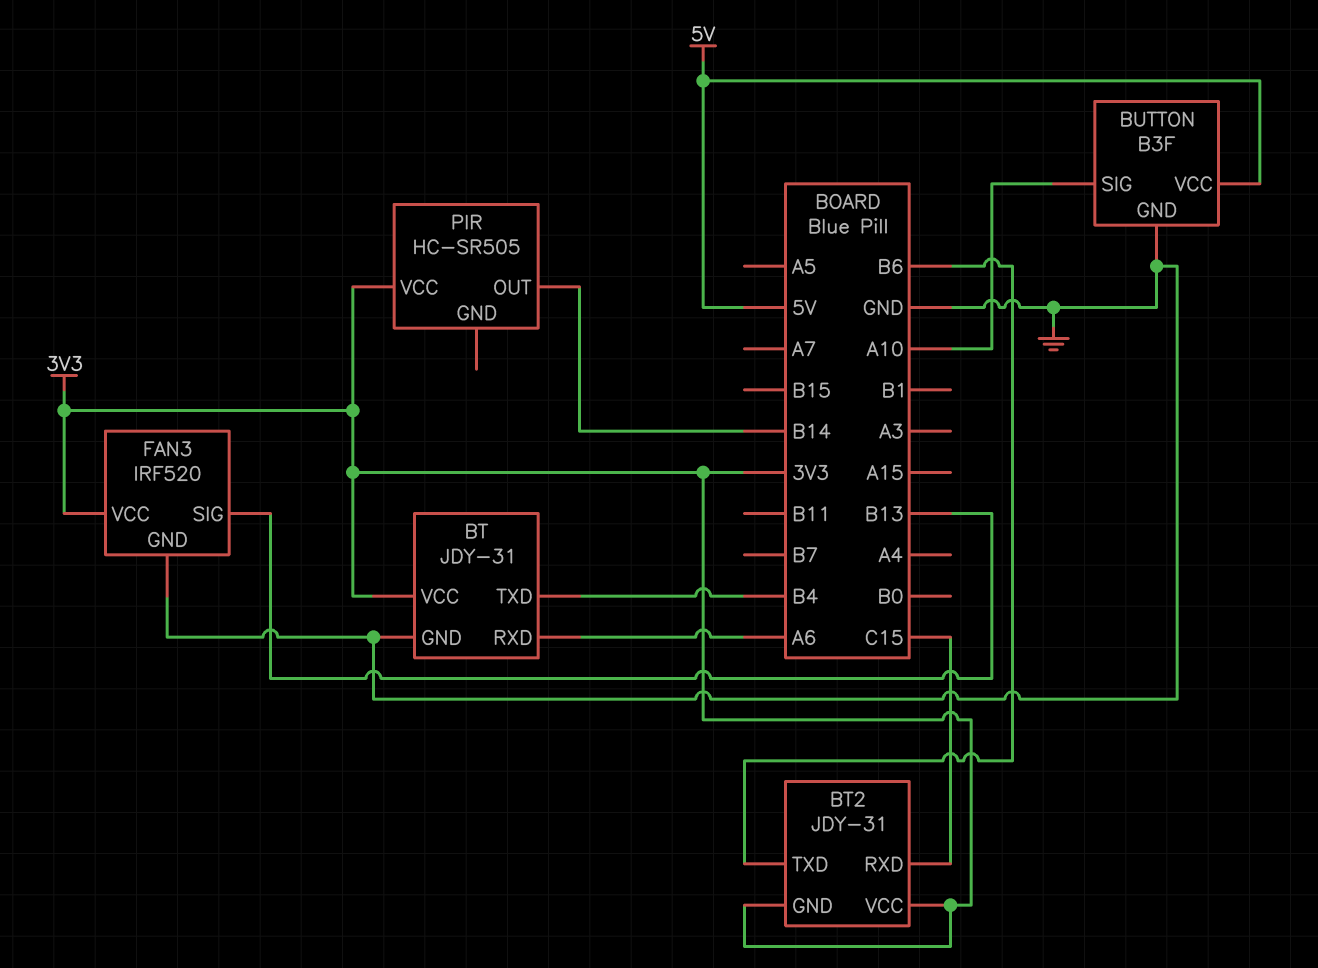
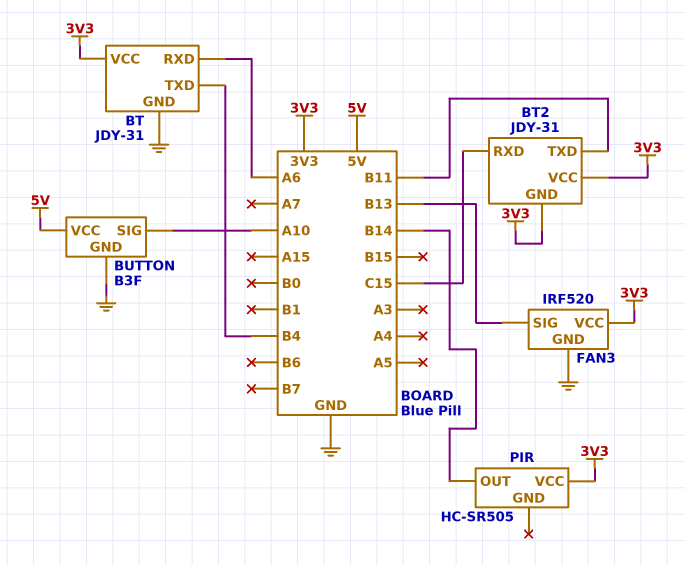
BT2 pin TXD: B6 -> B11

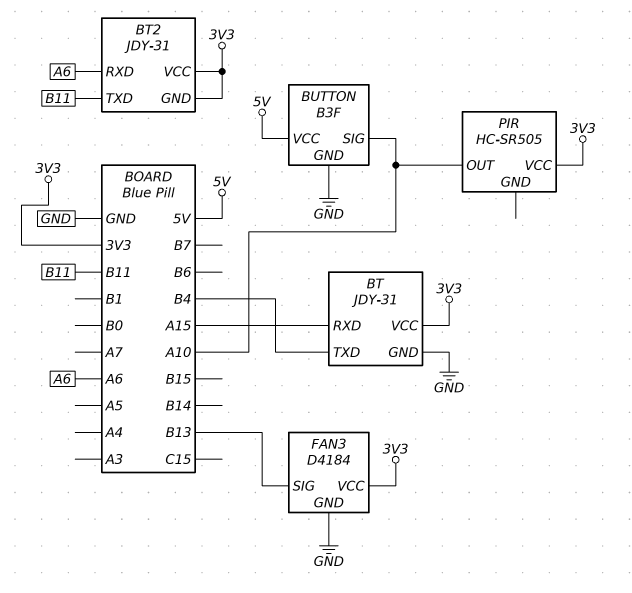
BT pin RXD: A6 -> A15
BT2 pin RXD: C15 -> A6
FAN3: IRF520 -> D4184
PIR pin OUT: B14 -> A10

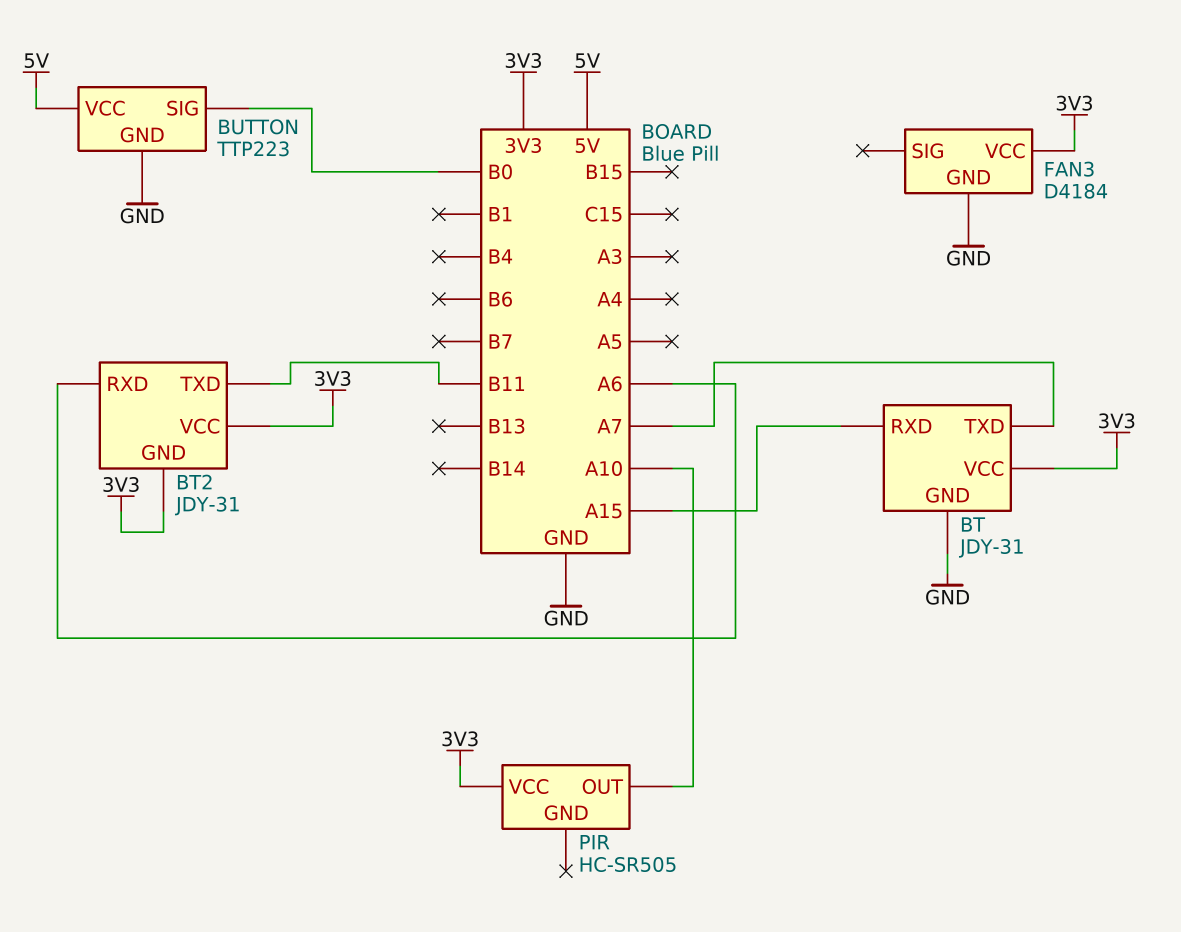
BT pin TXD: B4 -> A7
BUTTON: B3F -> TTP223
BUTTON pin SIG: A10 -> B0
FAN3 pin SIG: B13 -> none

